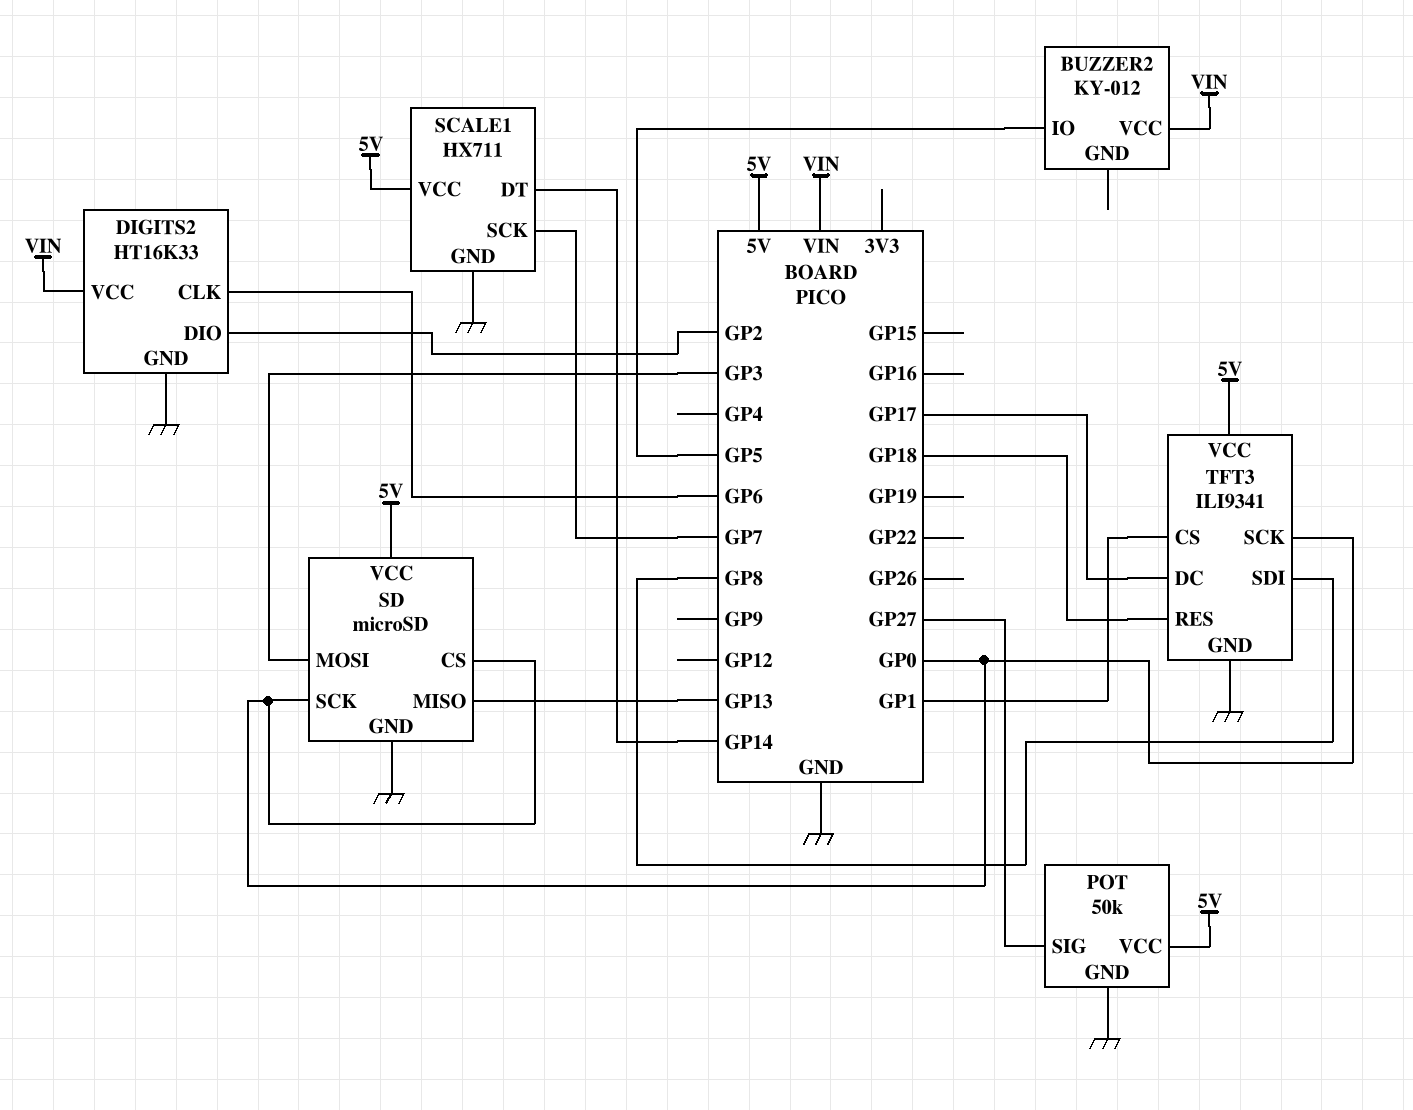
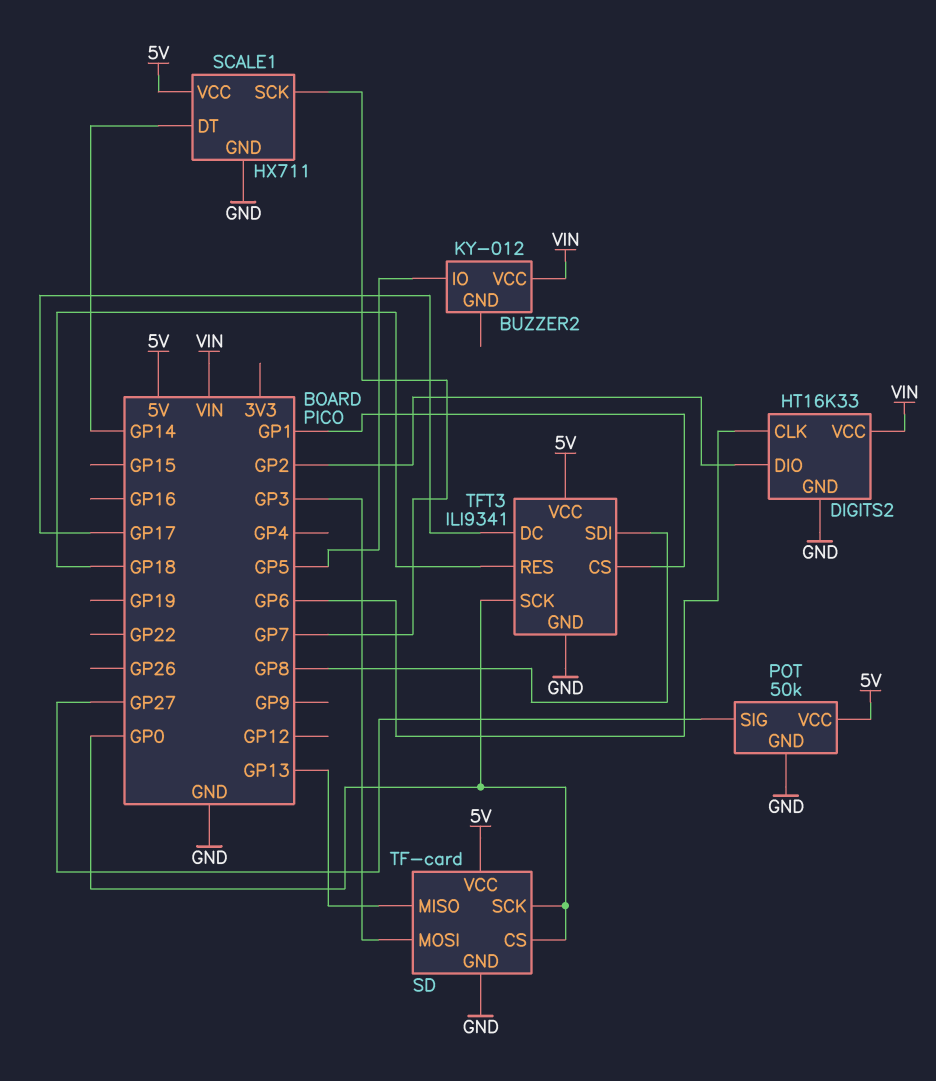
SD: microSD -> TF-card

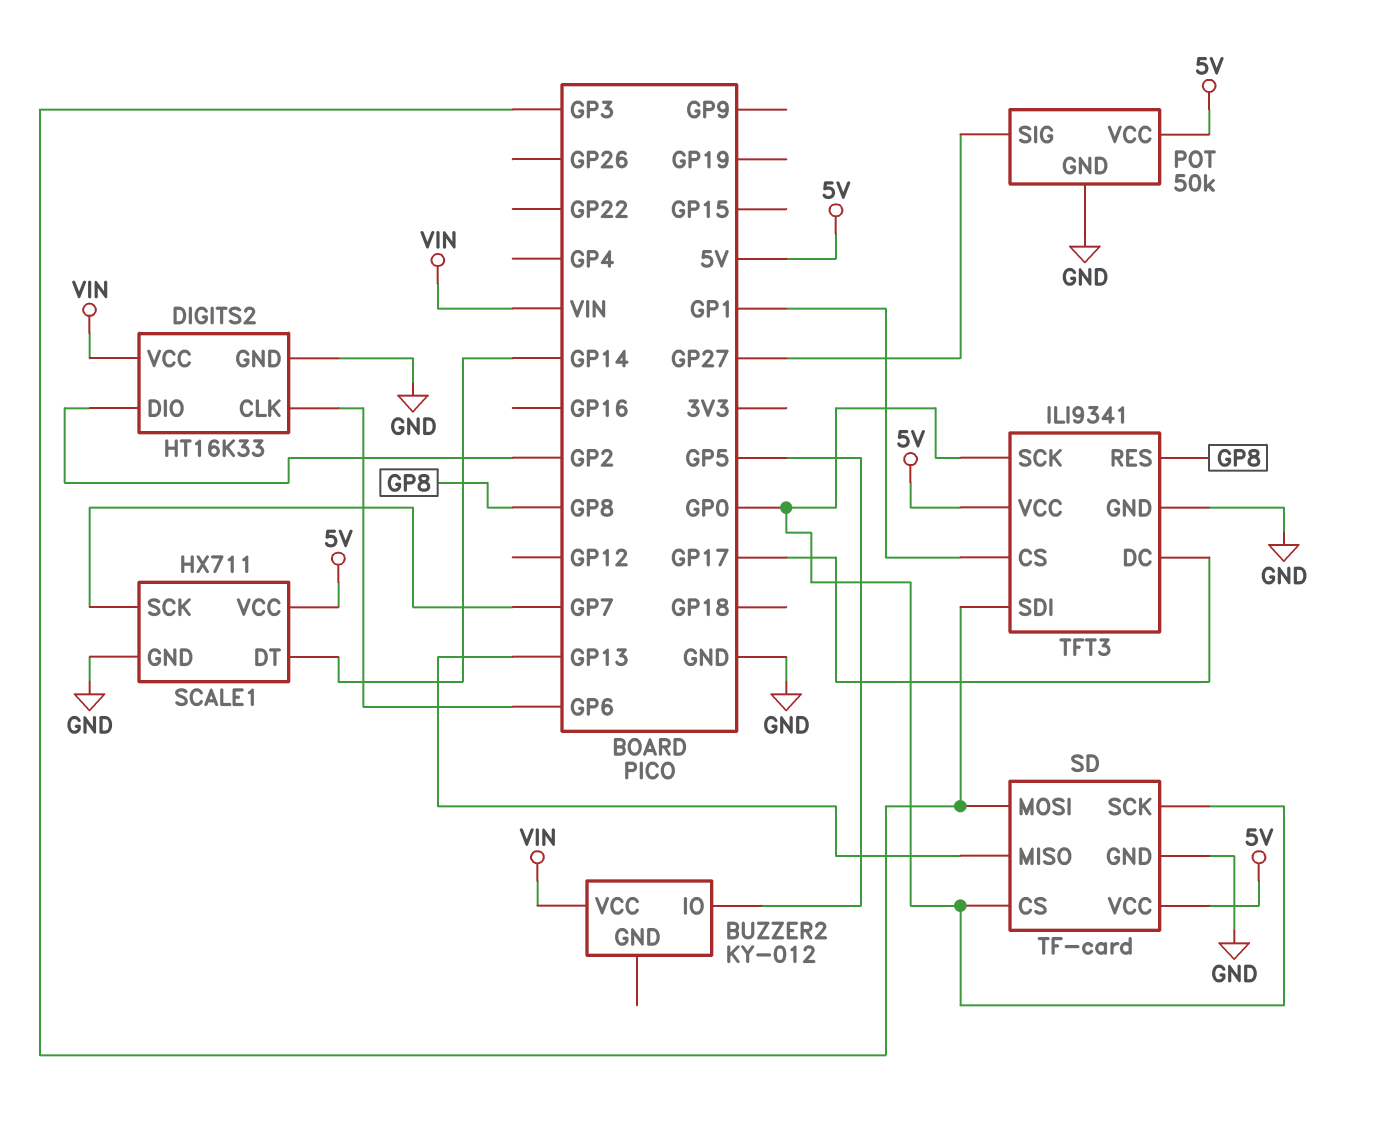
TFT3 pin RES: GP18 -> GP8
TFT3 pin SDI: GP8 -> GP3

